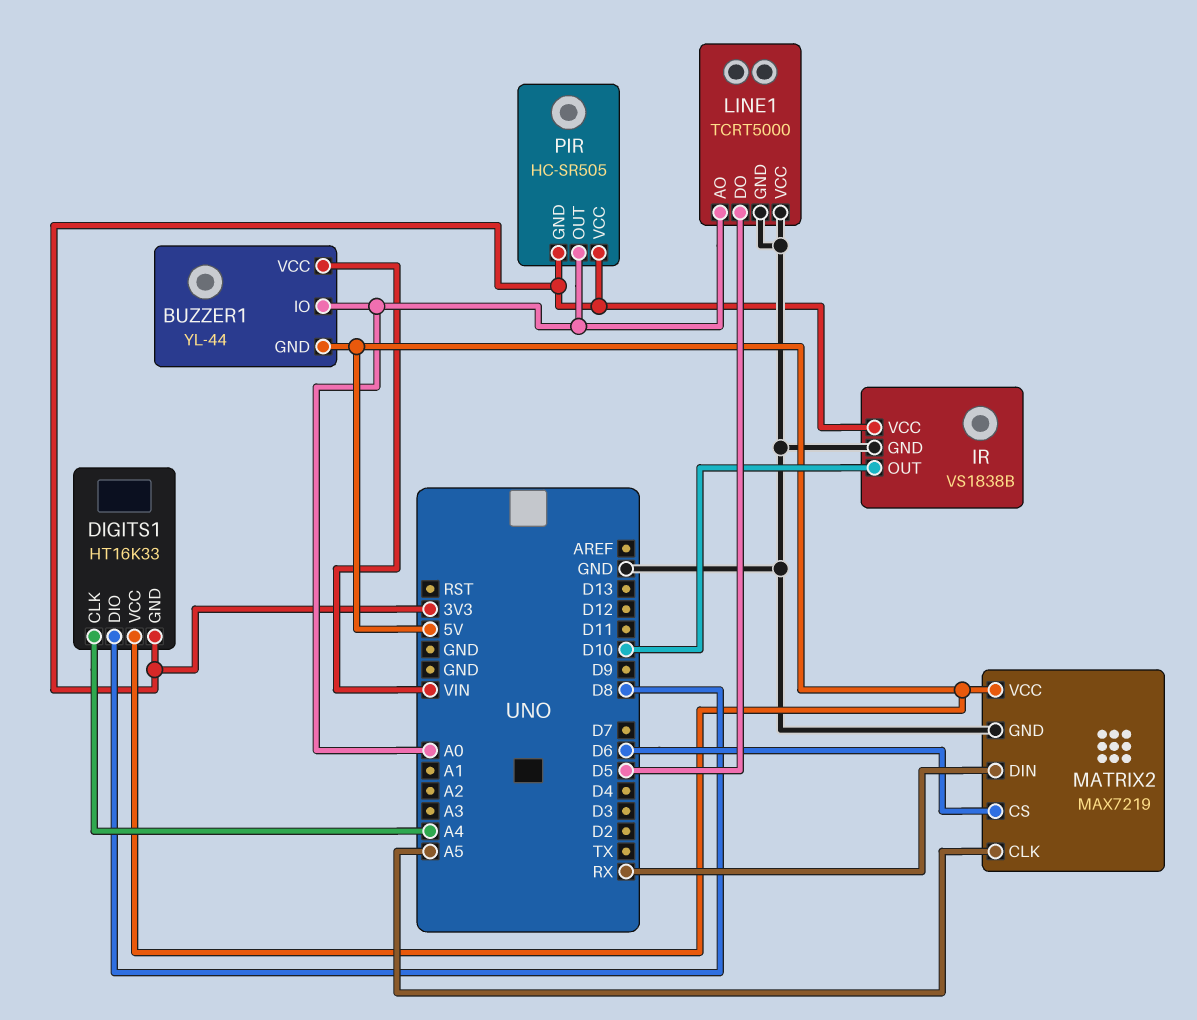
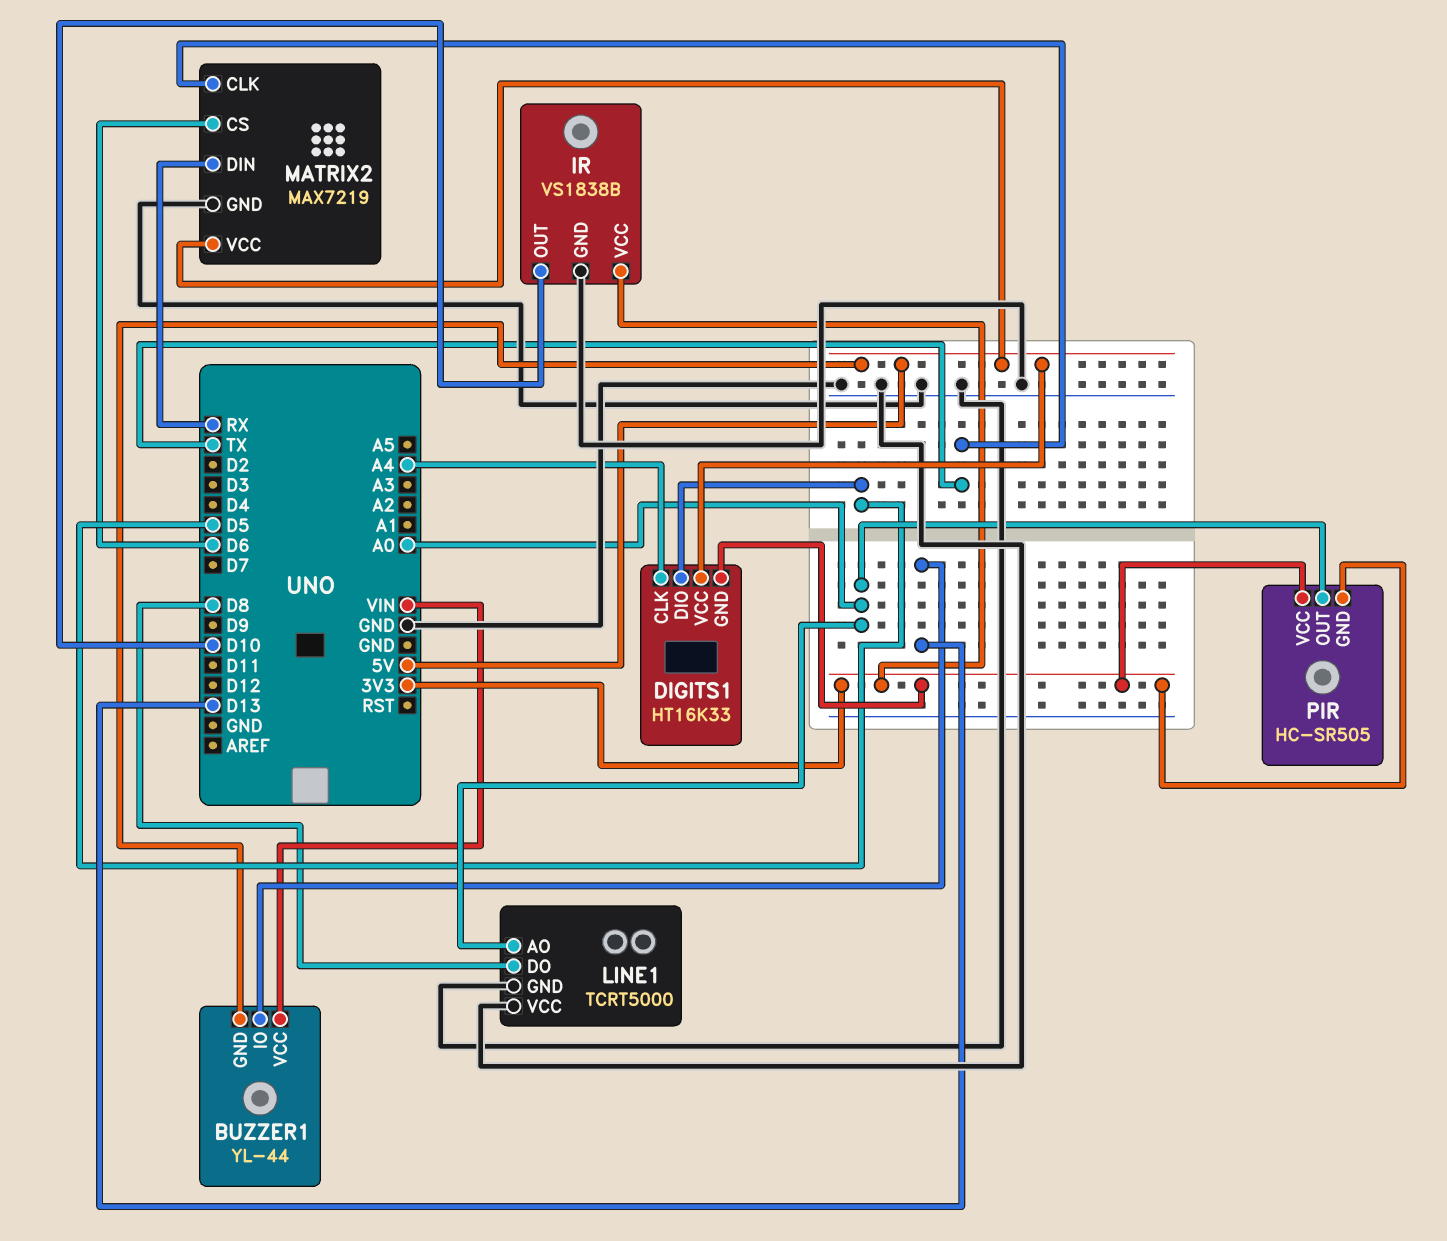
BUZZER1 pin IO: A0 -> D13
DIGITS1 pin DIO: D8 -> D5
LINE1 pin DO: D5 -> D8
MATRIX2 pin CLK: A5 -> TX

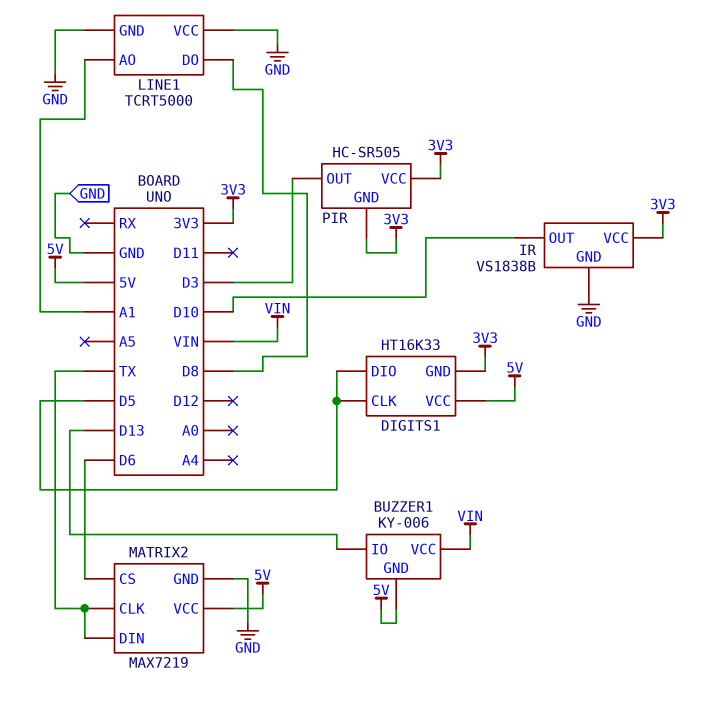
BUZZER1: YL-44 -> KY-006
DIGITS1 pin CLK: A4 -> D5
LINE1 pin AO: A0 -> A1
MATRIX2 pin DIN: RX -> TX
PIR pin OUT: A0 -> D3

